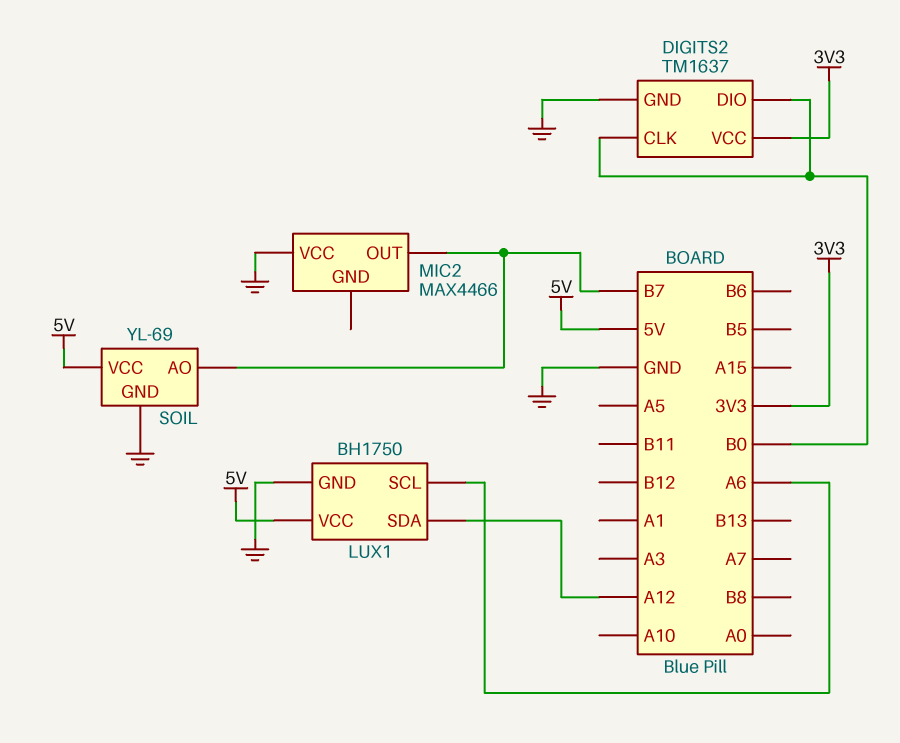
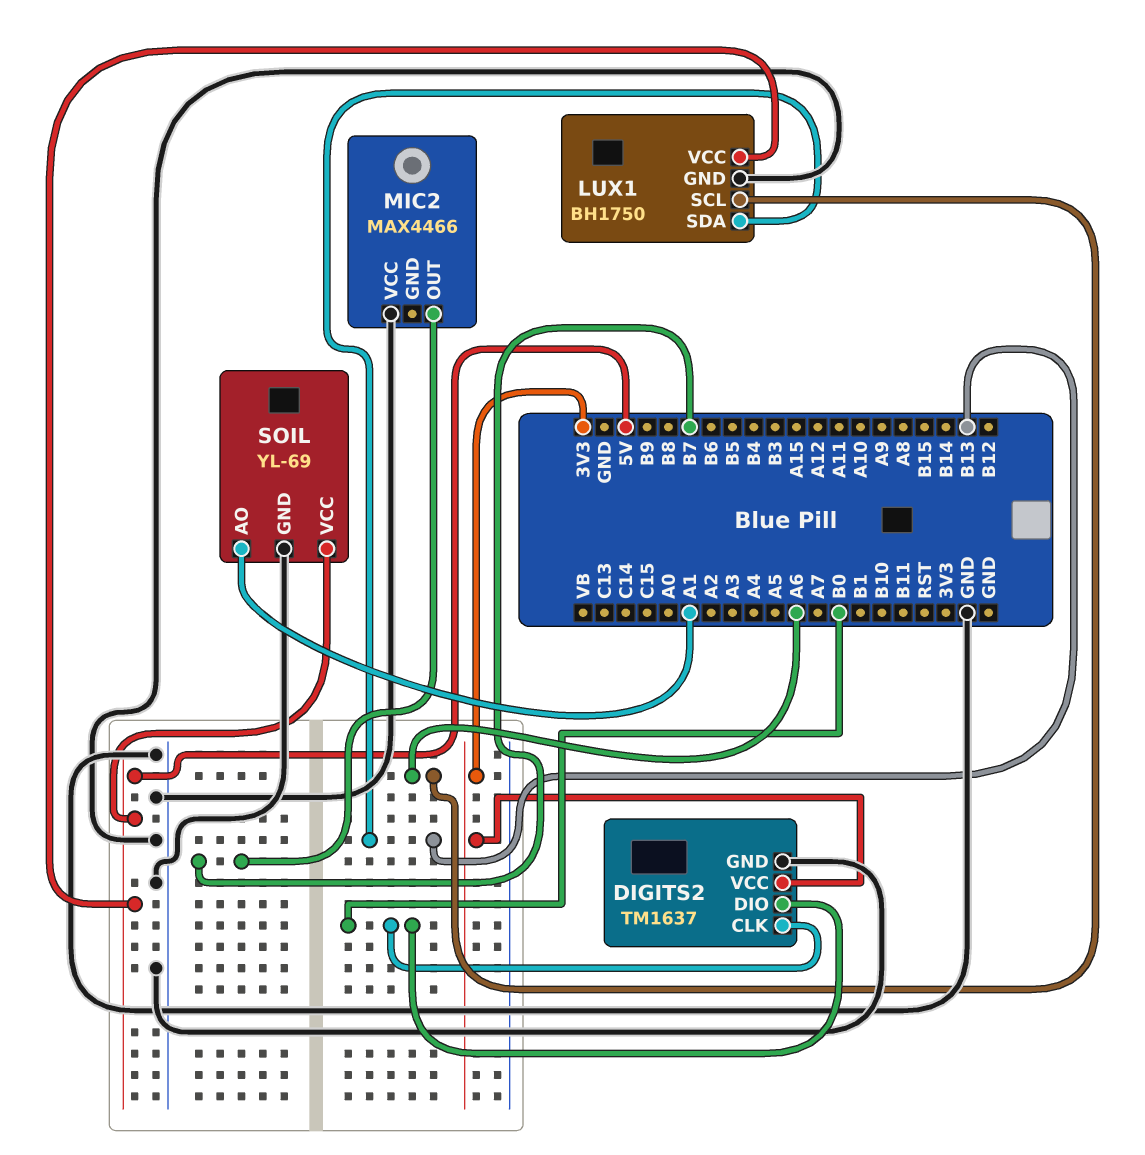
LUX1 pin SDA: A12 -> B13
SOIL pin AO: B7 -> A1

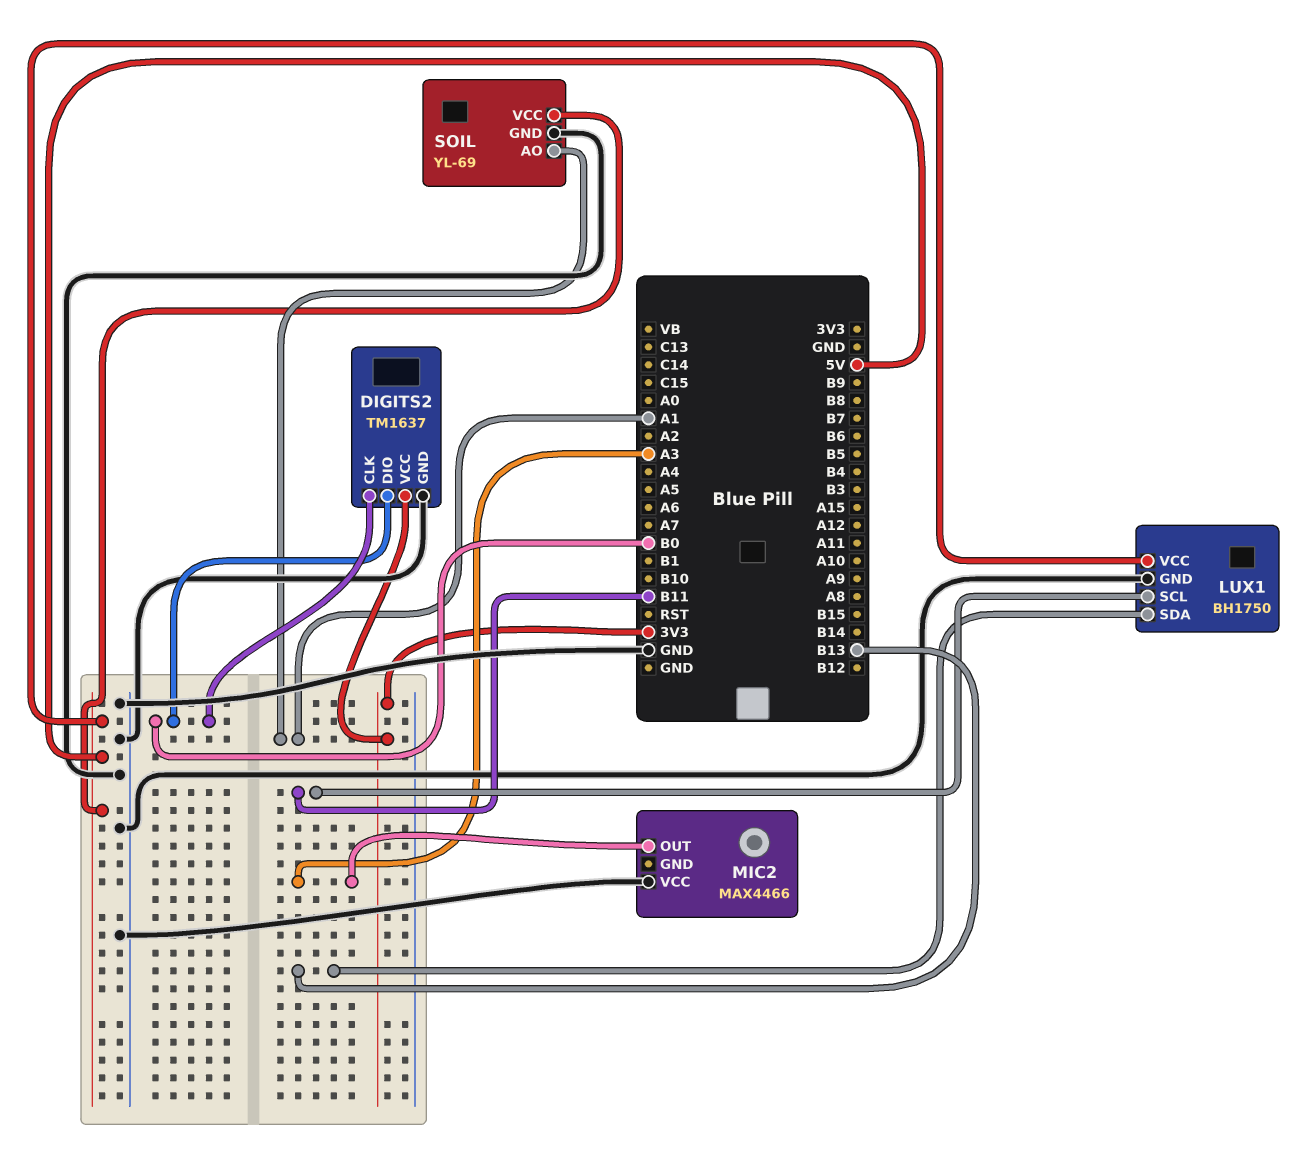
LUX1 pin SCL: A6 -> B11
MIC2 pin OUT: B7 -> A3

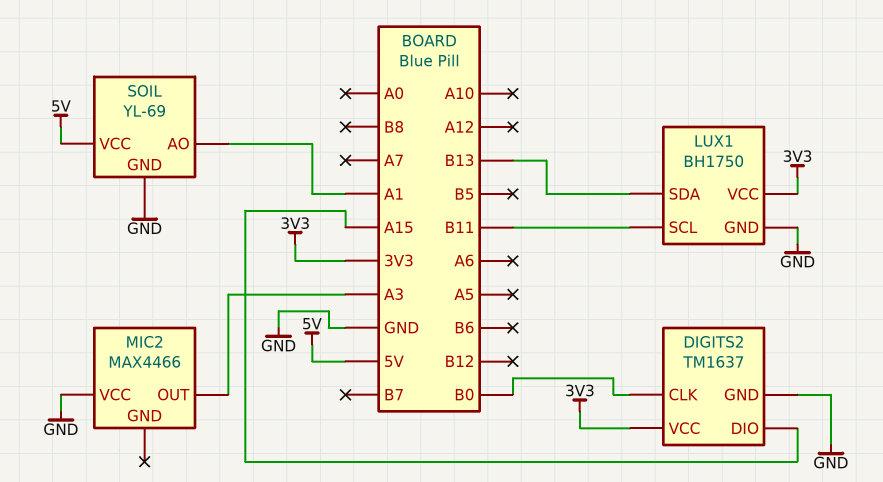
DIGITS2 pin DIO: B0 -> A15
LUX1 pin VCC: 5V -> 3V3

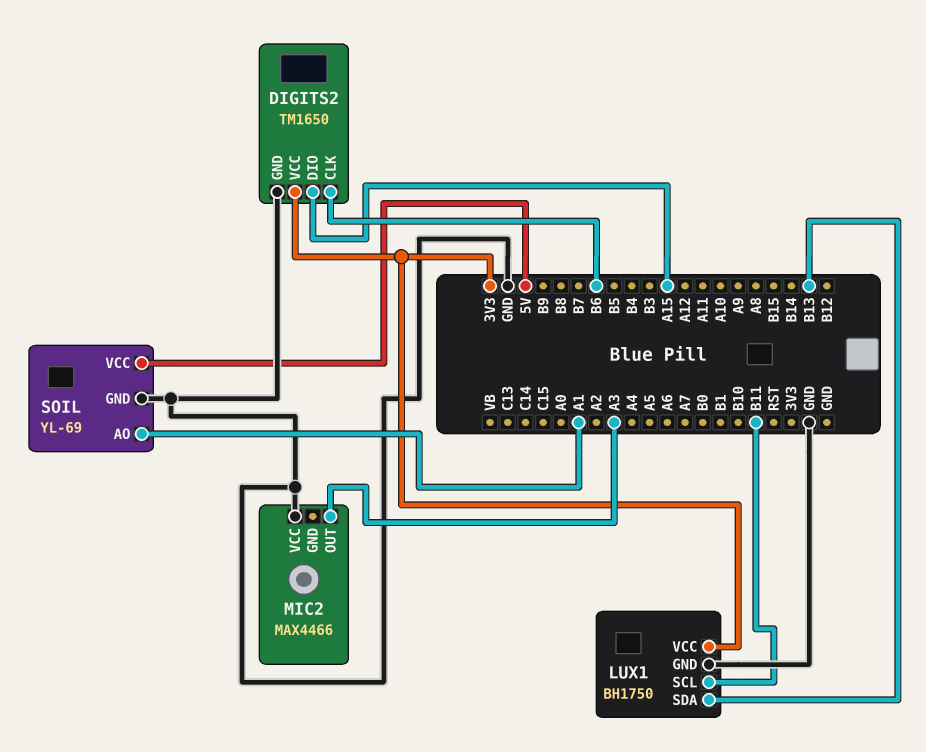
DIGITS2: TM1637 -> TM1650
DIGITS2 pin CLK: B0 -> B6

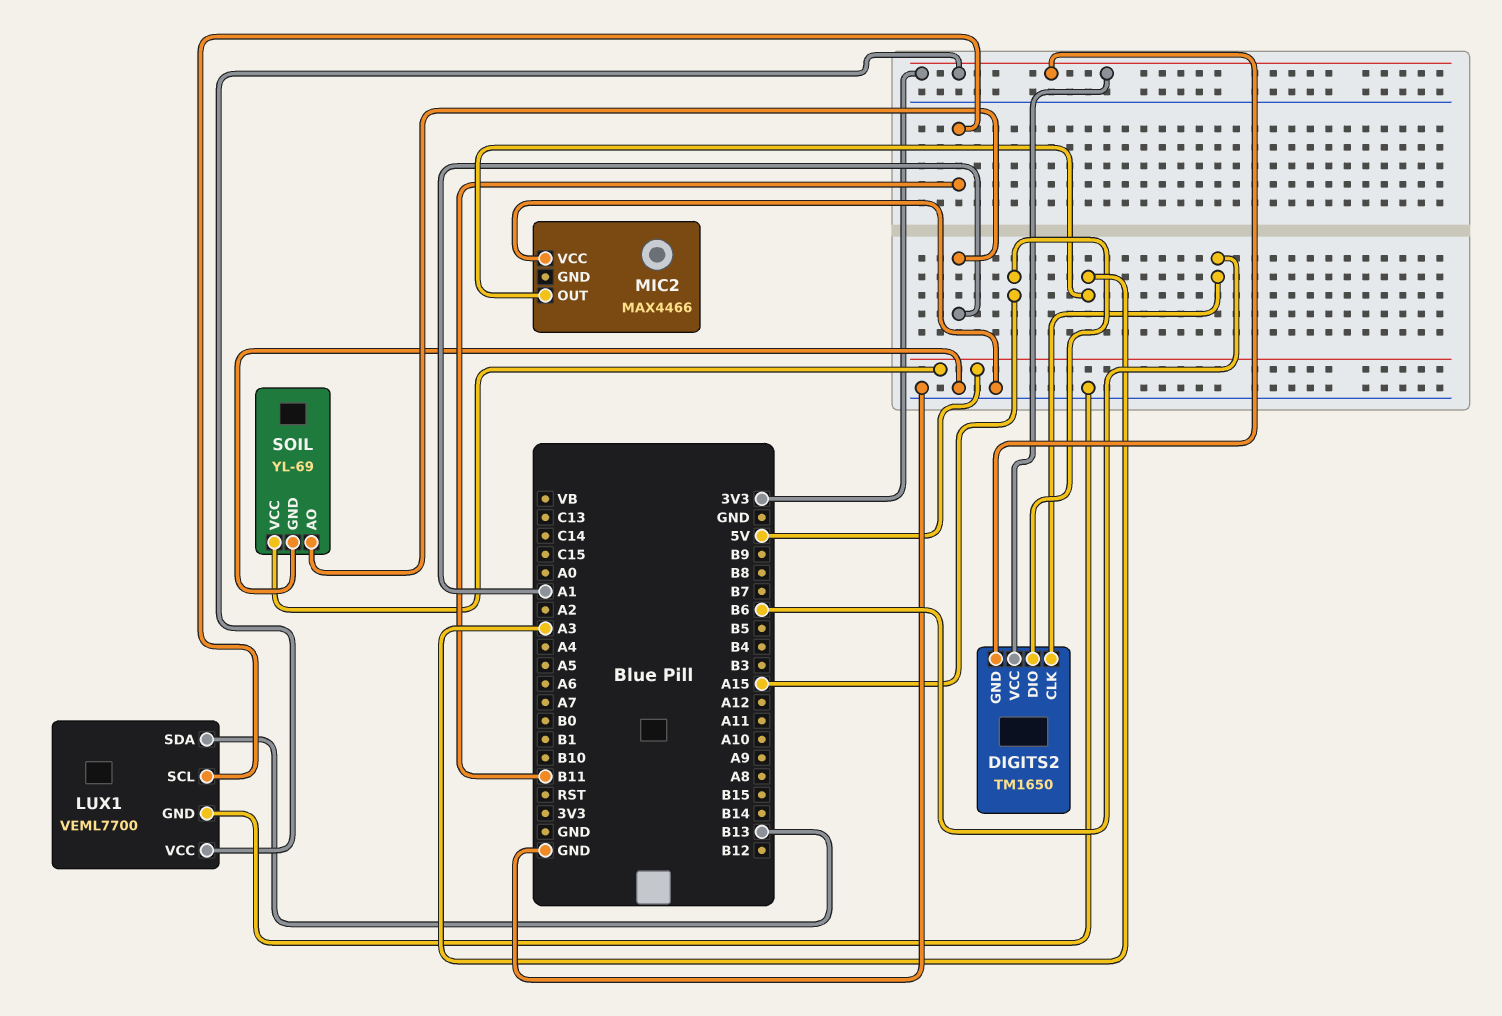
DIGITS2 pin GND: GND -> 3V3
LUX1: BH1750 -> VEML7700

